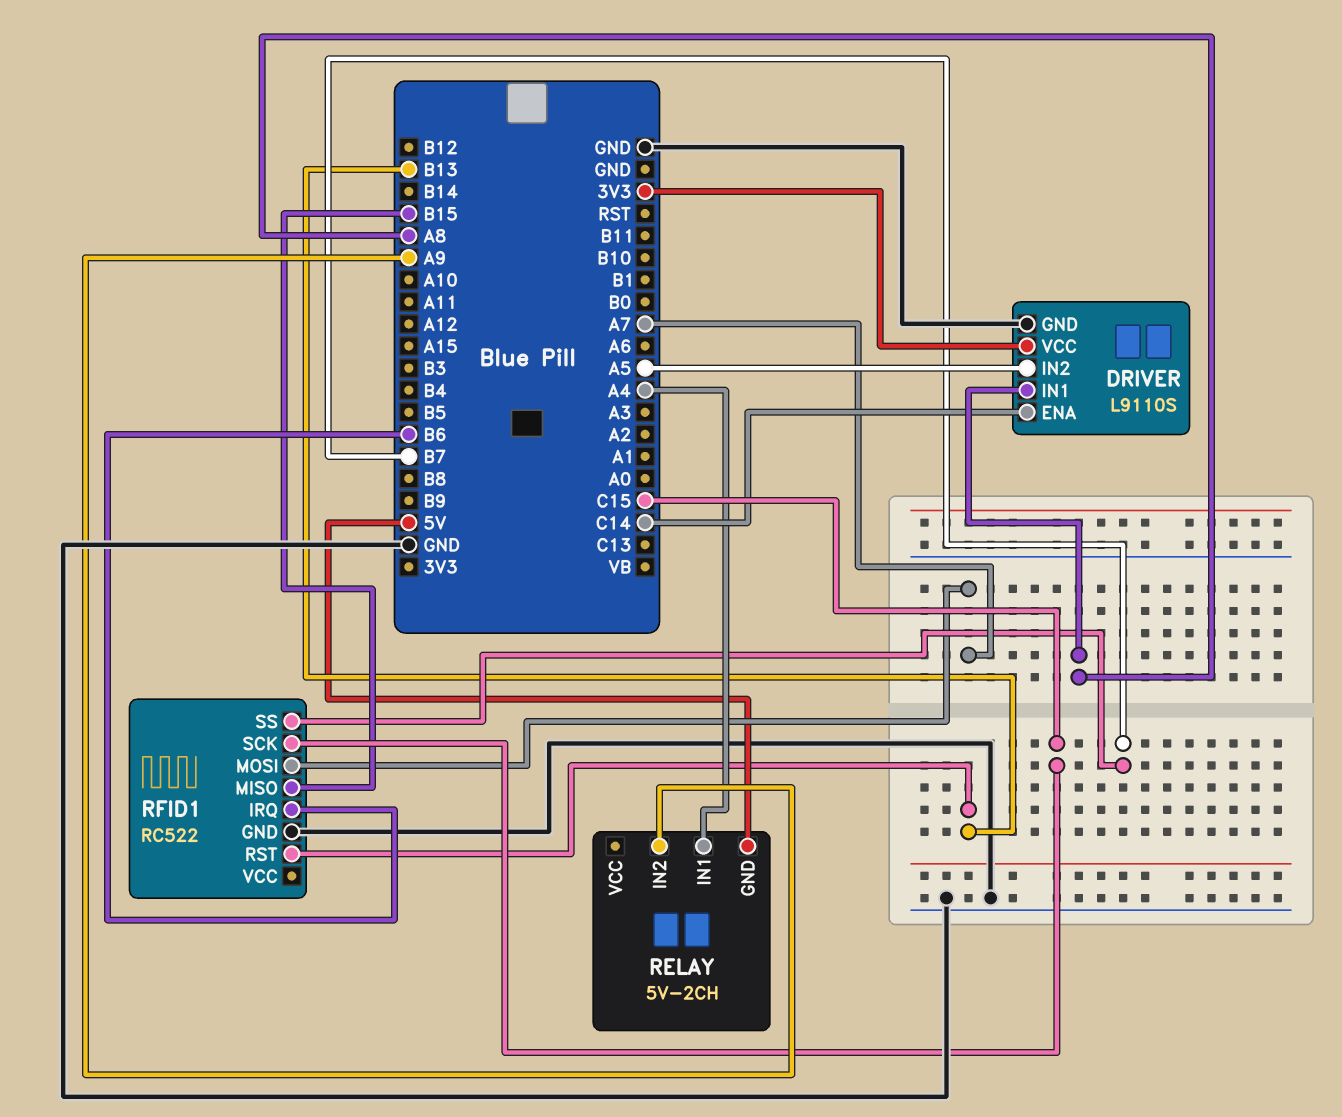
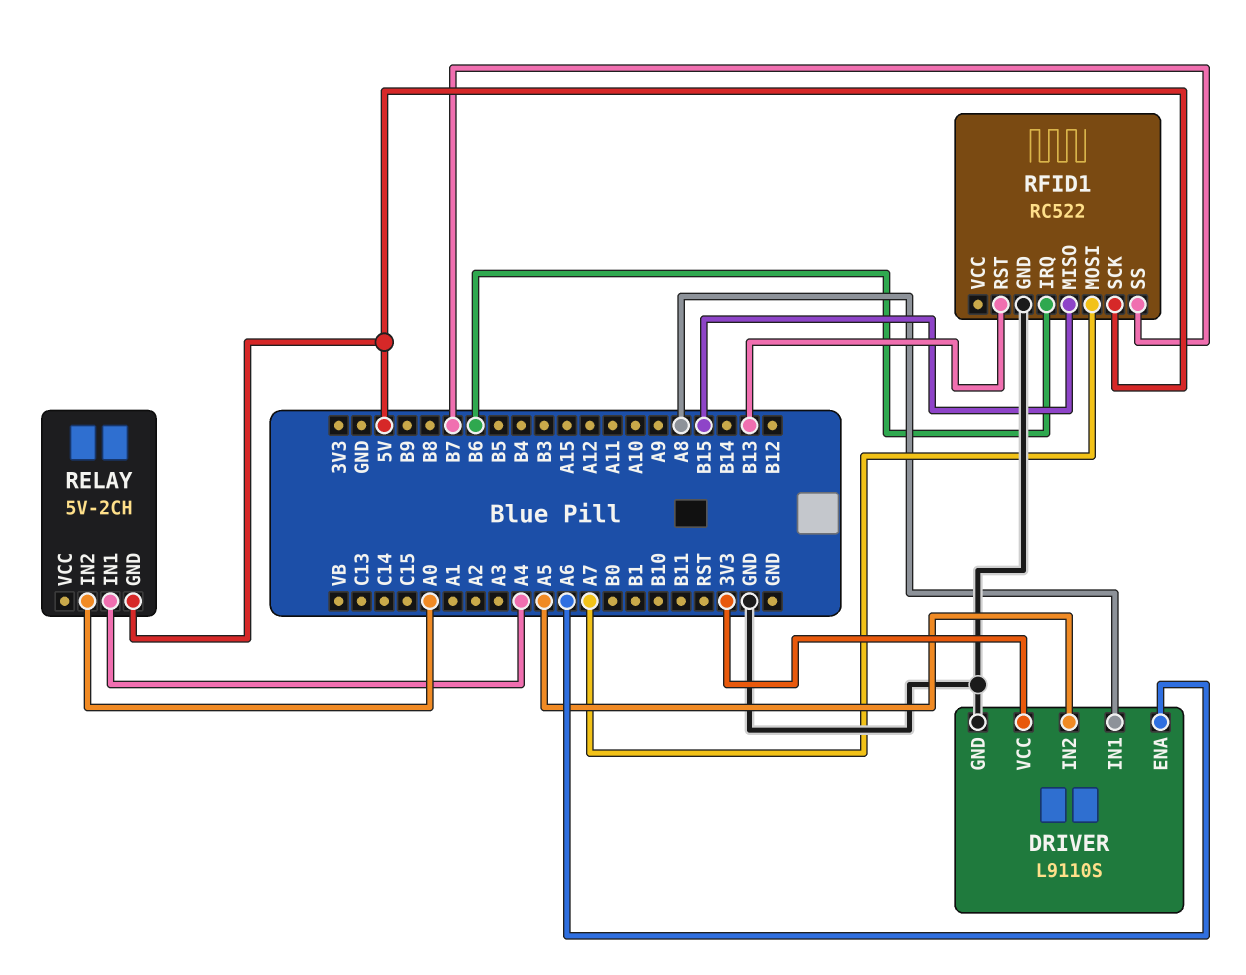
DRIVER pin ENA: C14 -> A6
RELAY pin IN2: A9 -> A0
RFID1 pin SCK: C15 -> 5V

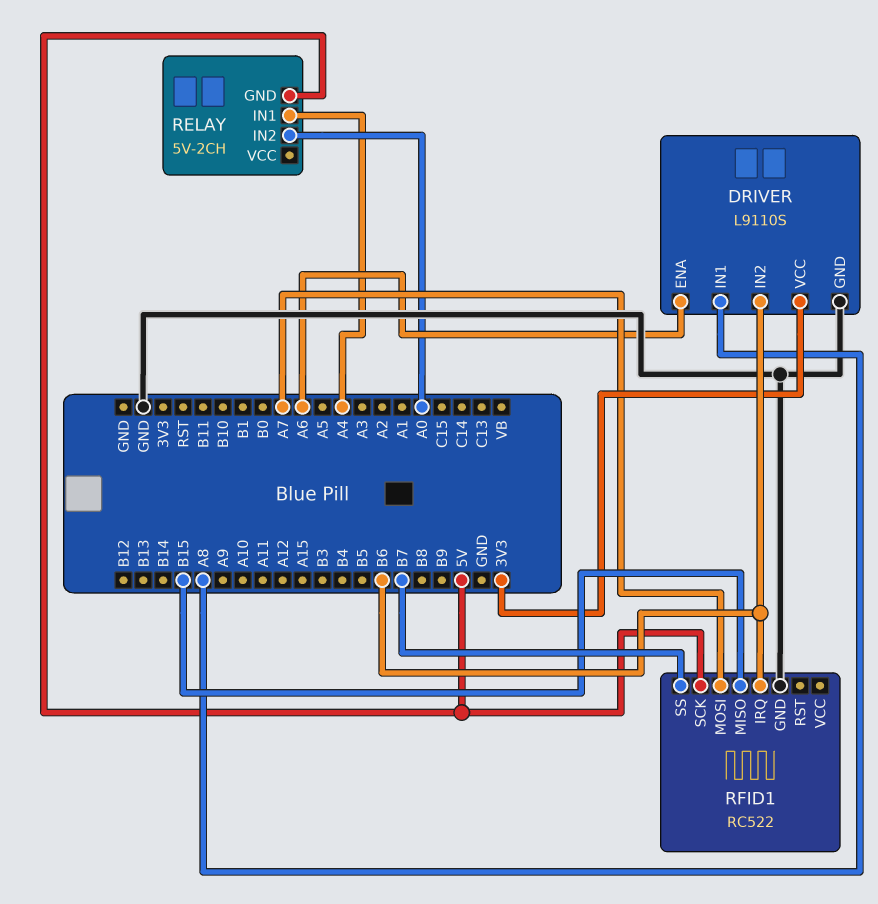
DRIVER pin IN2: A5 -> B6
RFID1 pin RST: B13 -> none

